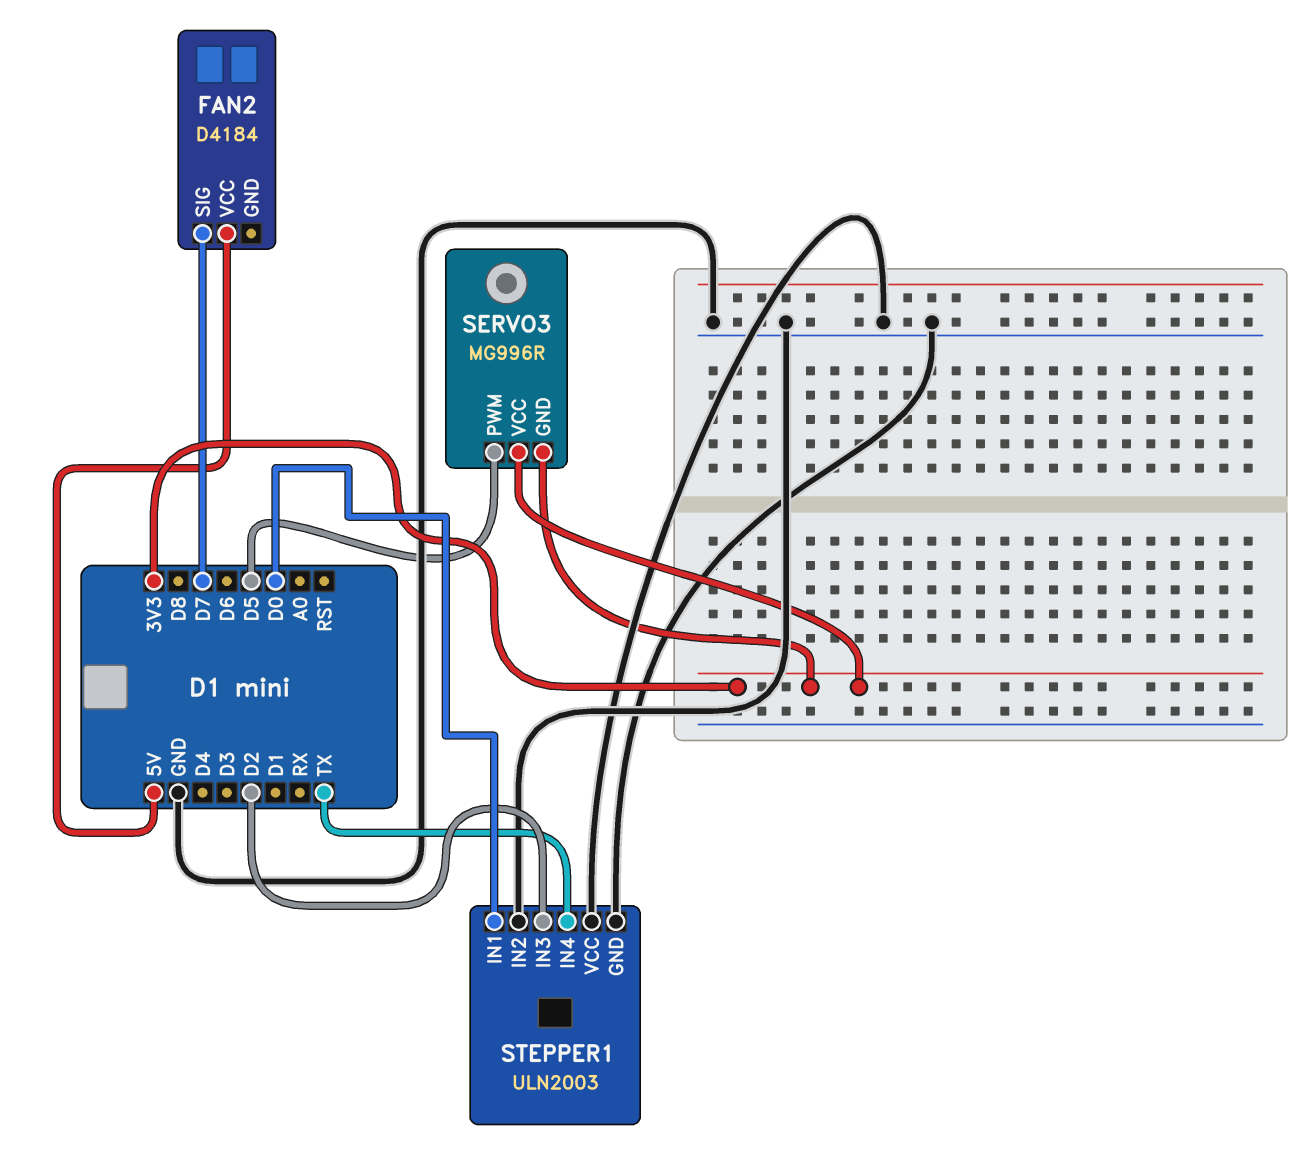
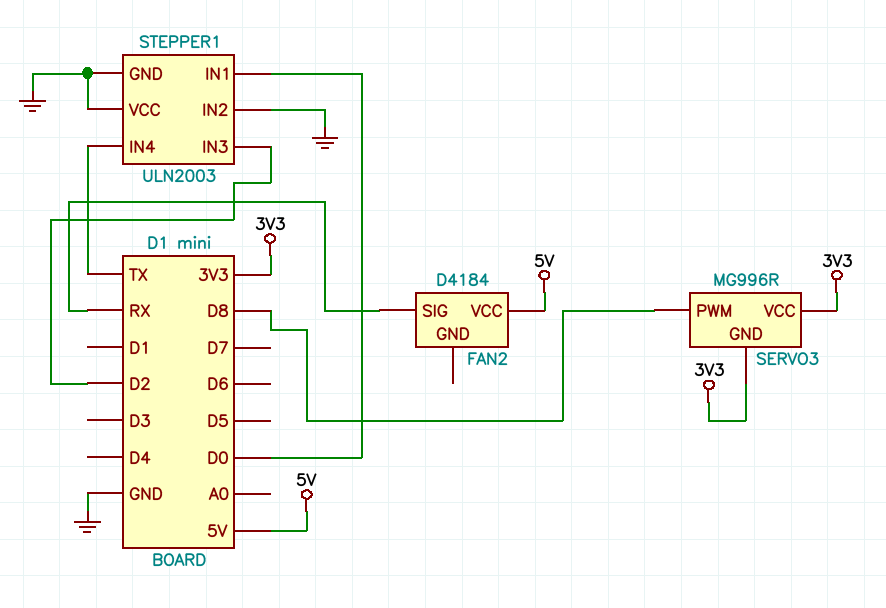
FAN2 pin SIG: D7 -> RX
SERVO3 pin PWM: D5 -> D8

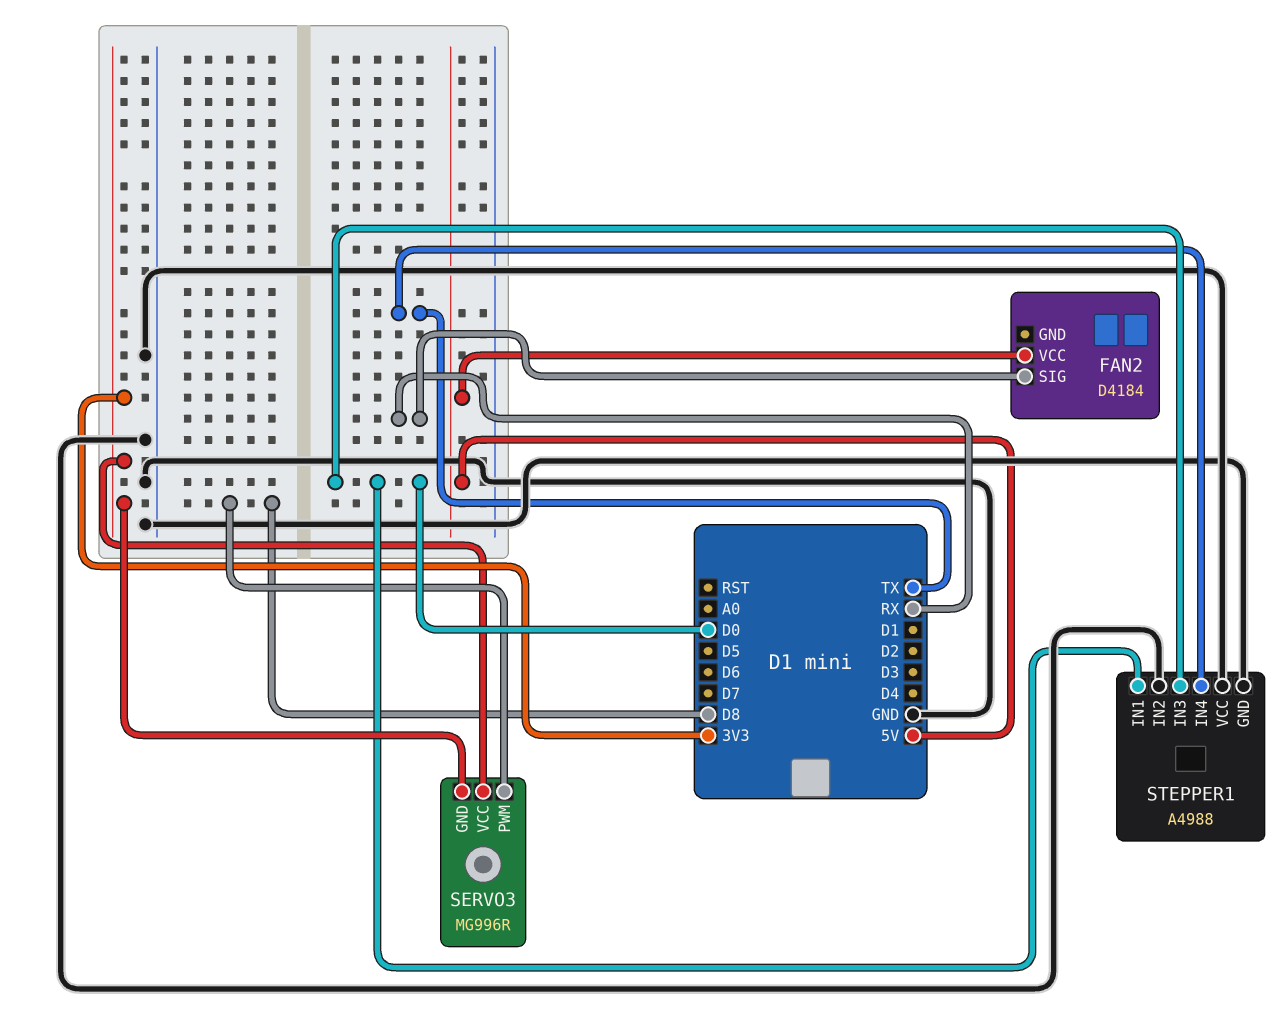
STEPPER1: ULN2003 -> A4988
STEPPER1 pin IN3: D2 -> D0

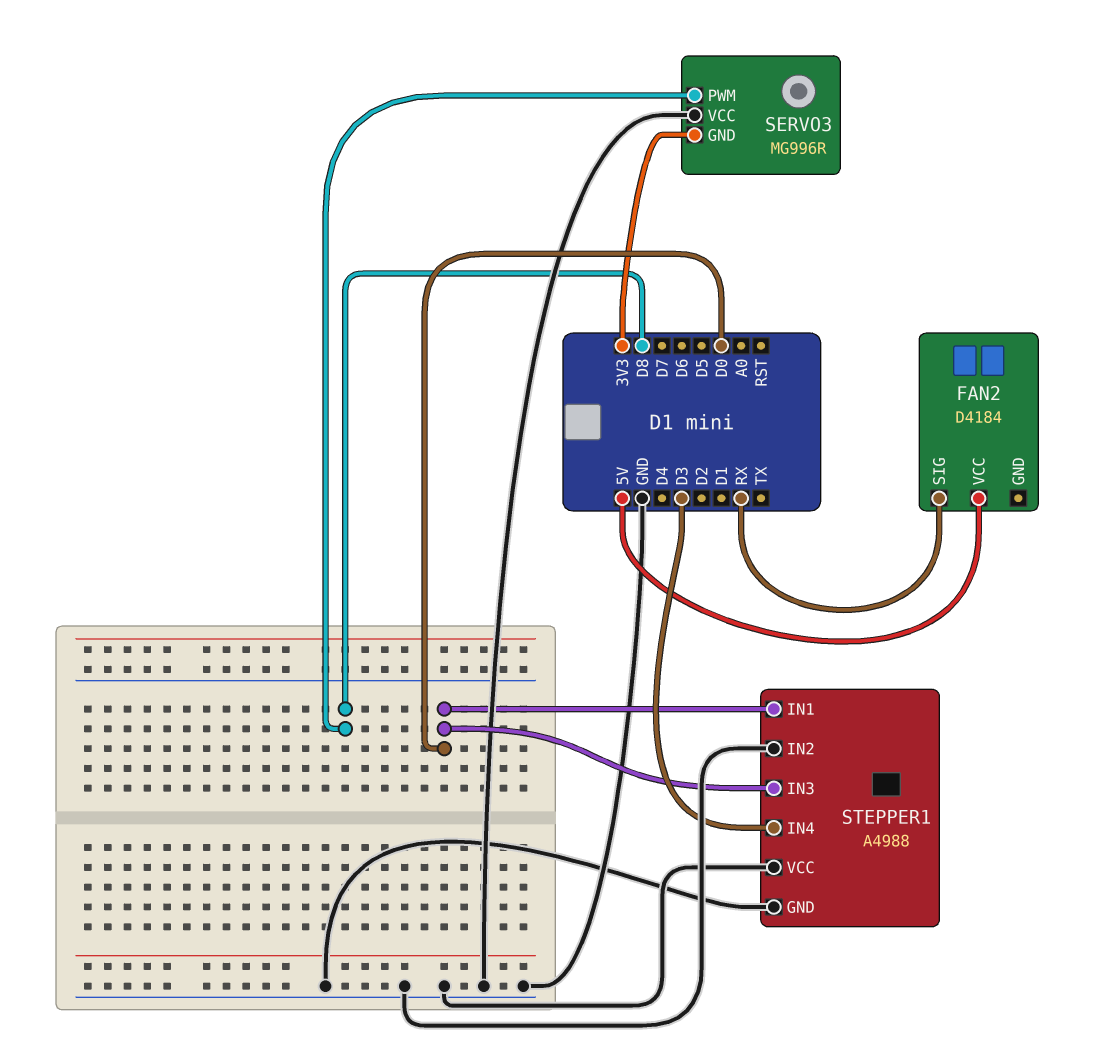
SERVO3 pin VCC: 3V3 -> GND
STEPPER1 pin IN4: TX -> D3

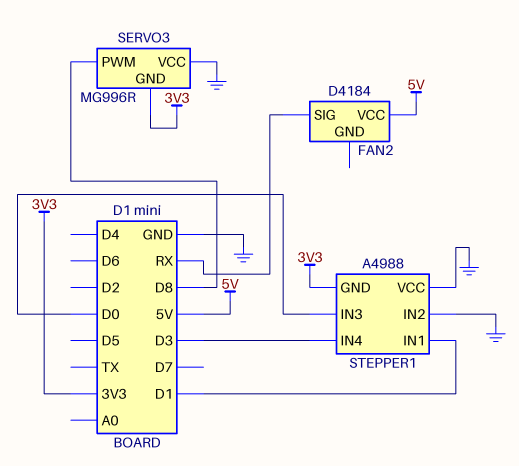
STEPPER1 pin GND: GND -> 3V3
STEPPER1 pin IN1: D0 -> D1

